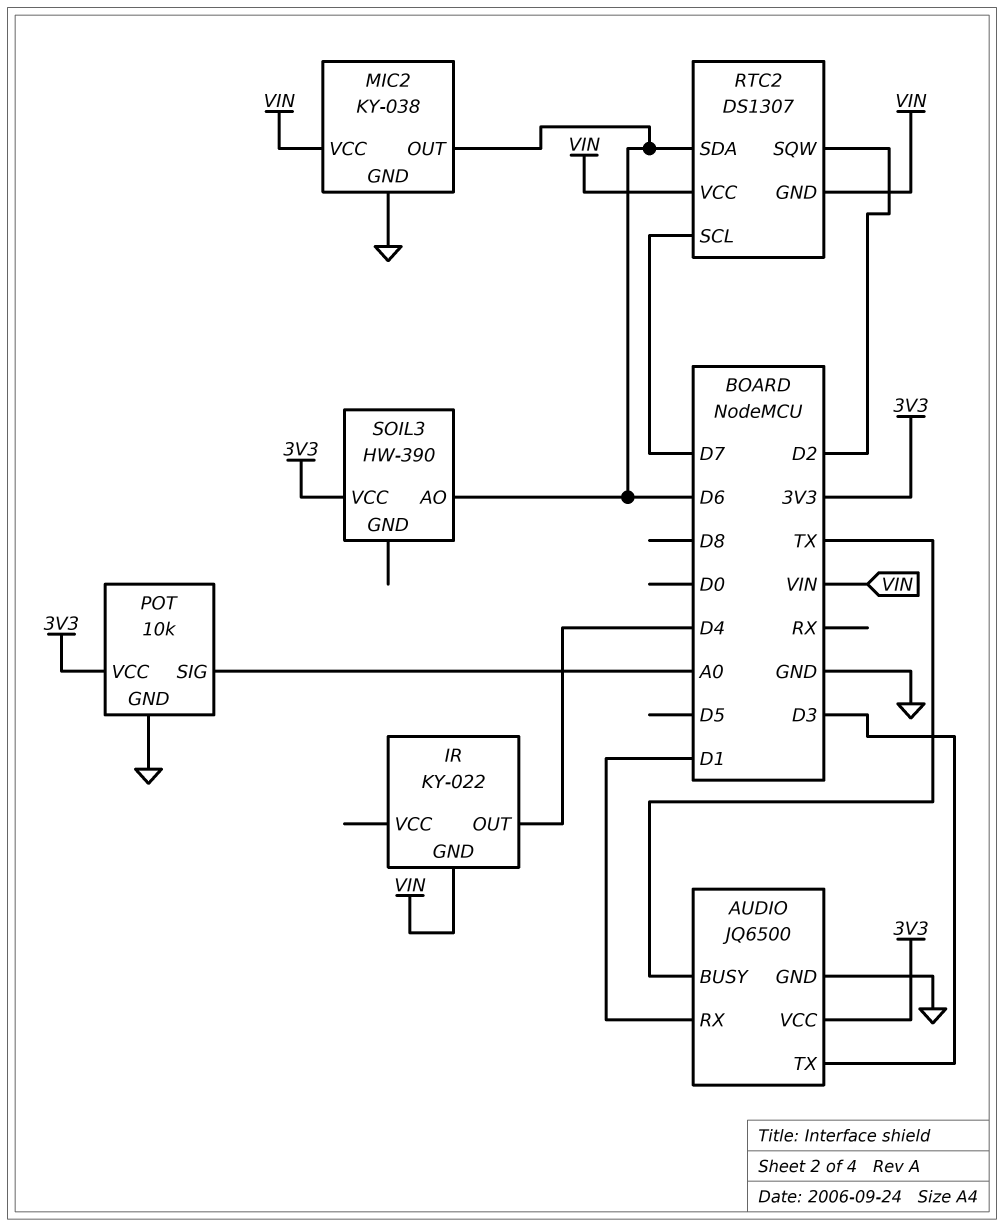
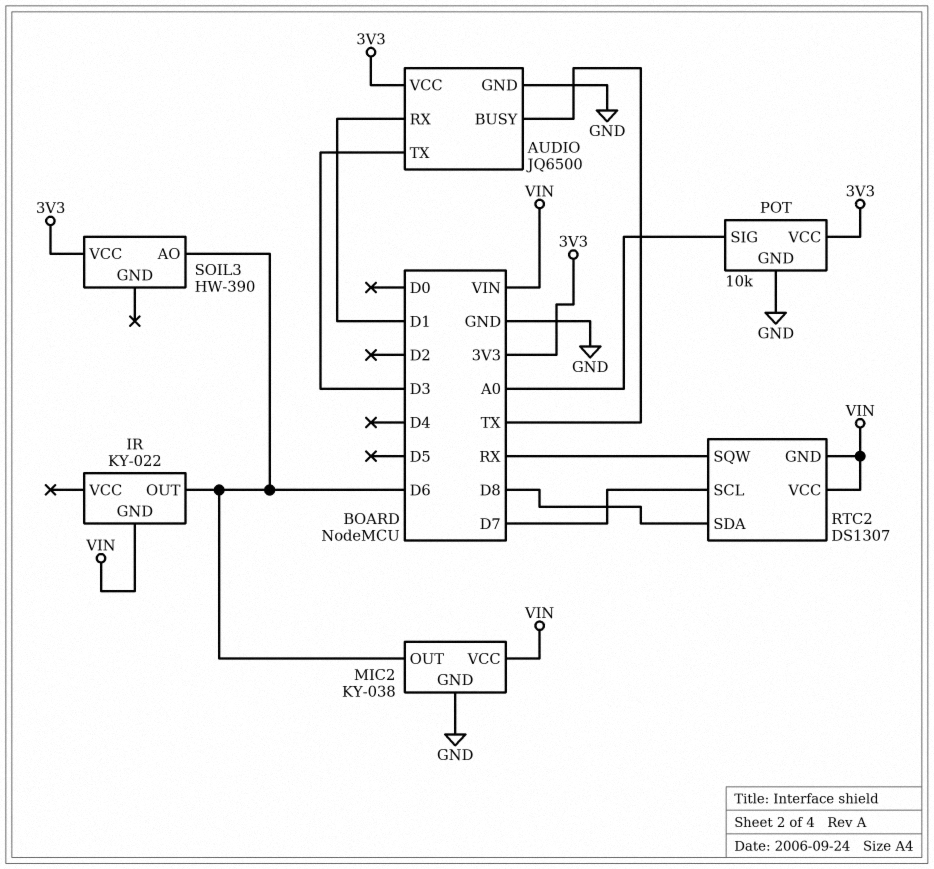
IR pin OUT: D4 -> D6
RTC2 pin SDA: D6 -> D8
RTC2 pin SQW: D2 -> RX

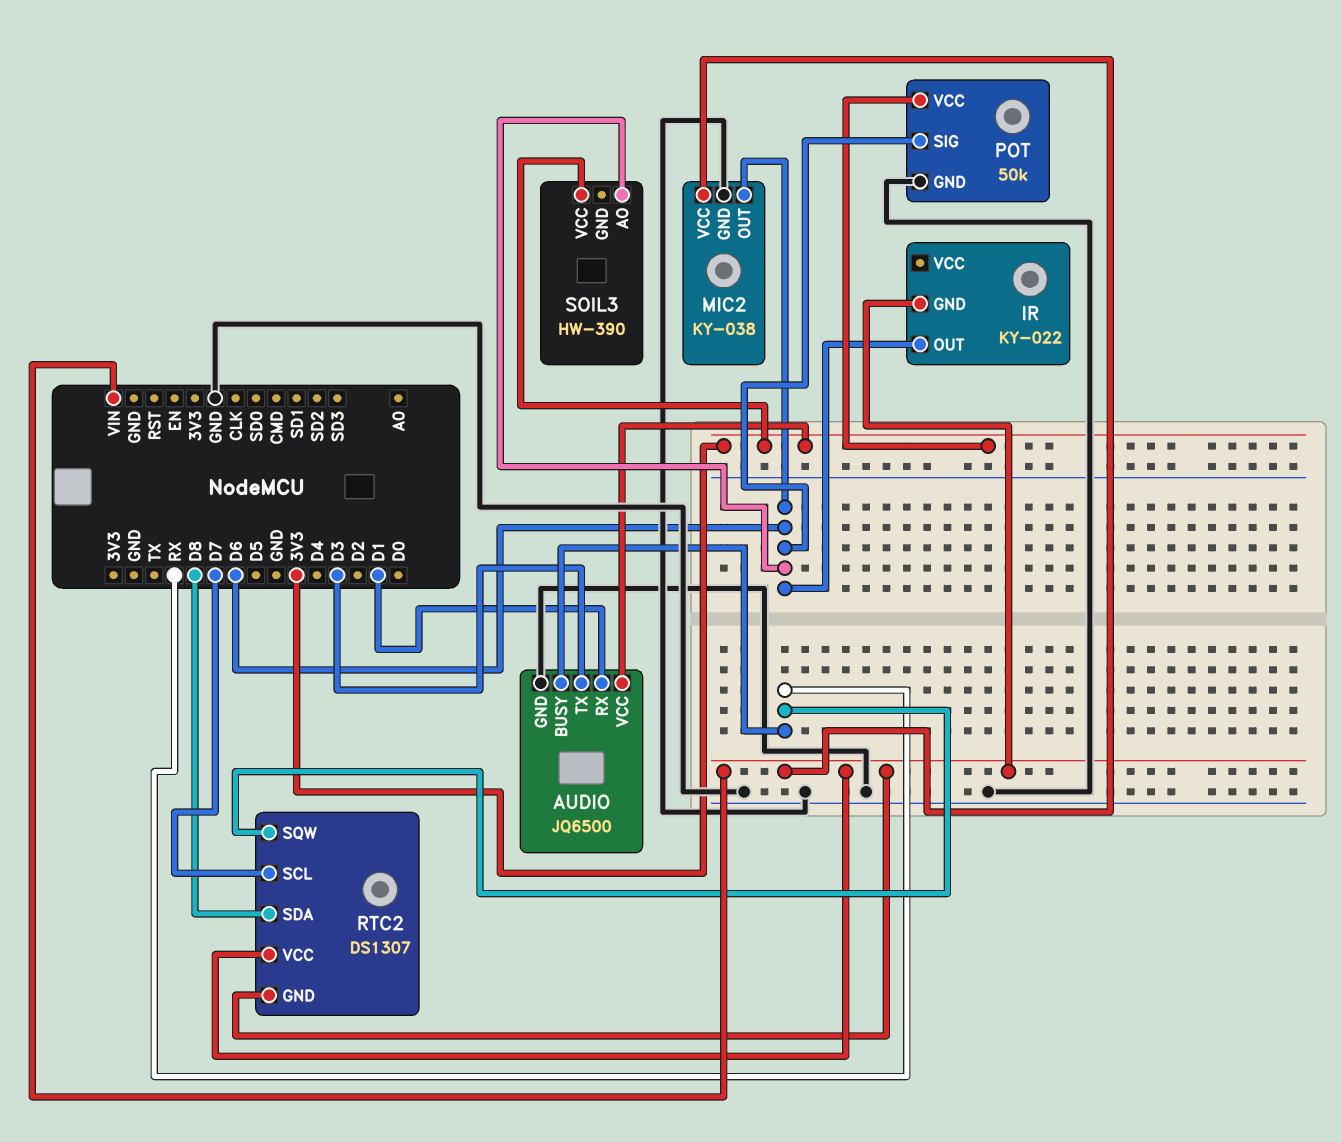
AUDIO pin BUSY: TX -> RX
POT: 10k -> 50k
POT pin SIG: A0 -> D6

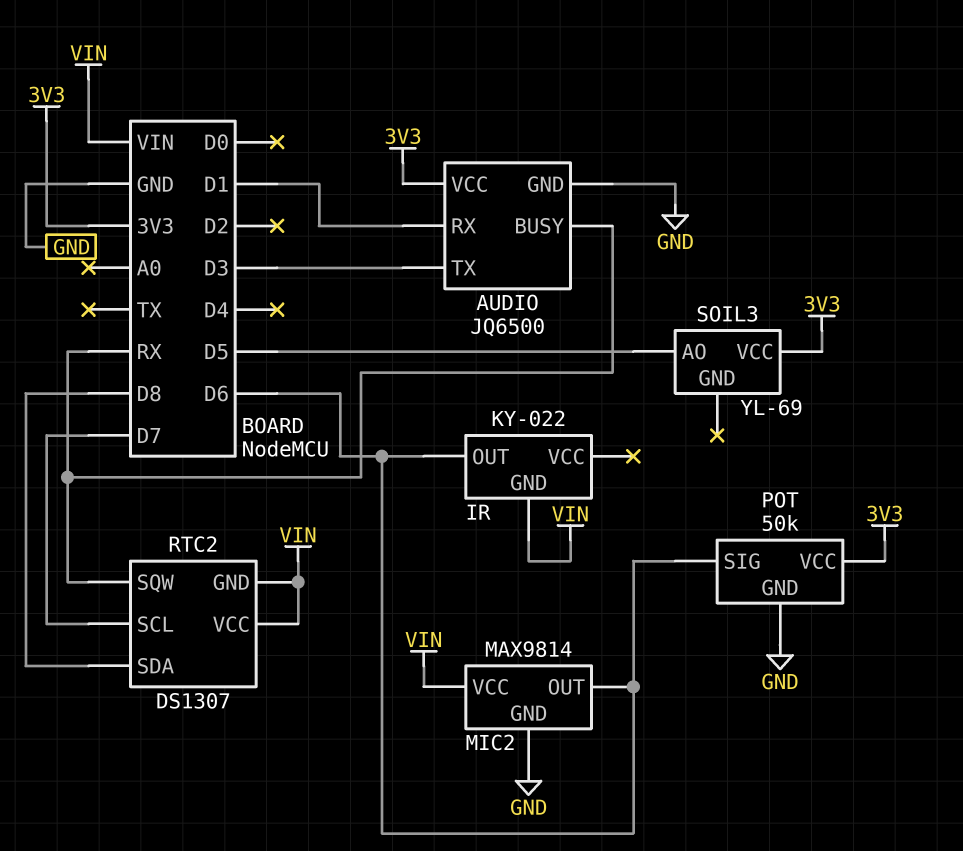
MIC2: KY-038 -> MAX9814
SOIL3: HW-390 -> YL-69
SOIL3 pin AO: D6 -> D5

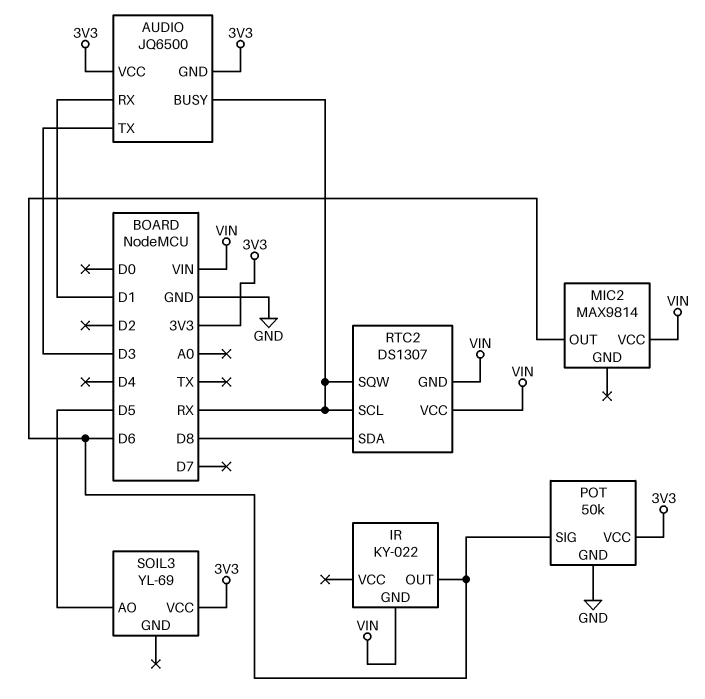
AUDIO pin GND: GND -> 3V3
MIC2 pin GND: GND -> none
RTC2 pin SCL: D7 -> RX

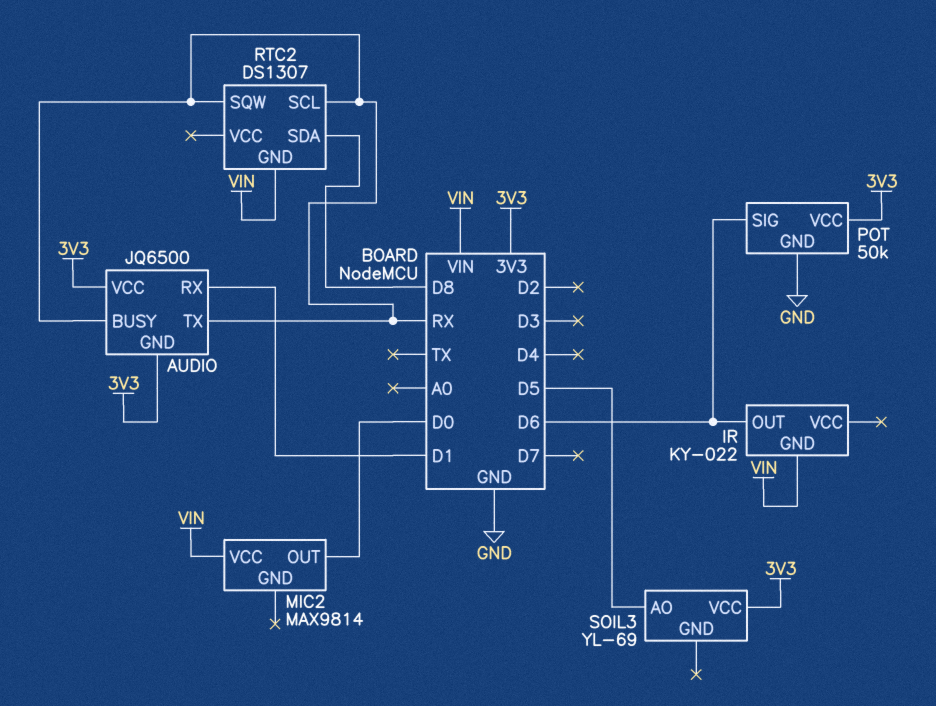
AUDIO pin TX: D3 -> RX
MIC2 pin OUT: D6 -> D0
RTC2 pin VCC: VIN -> none

